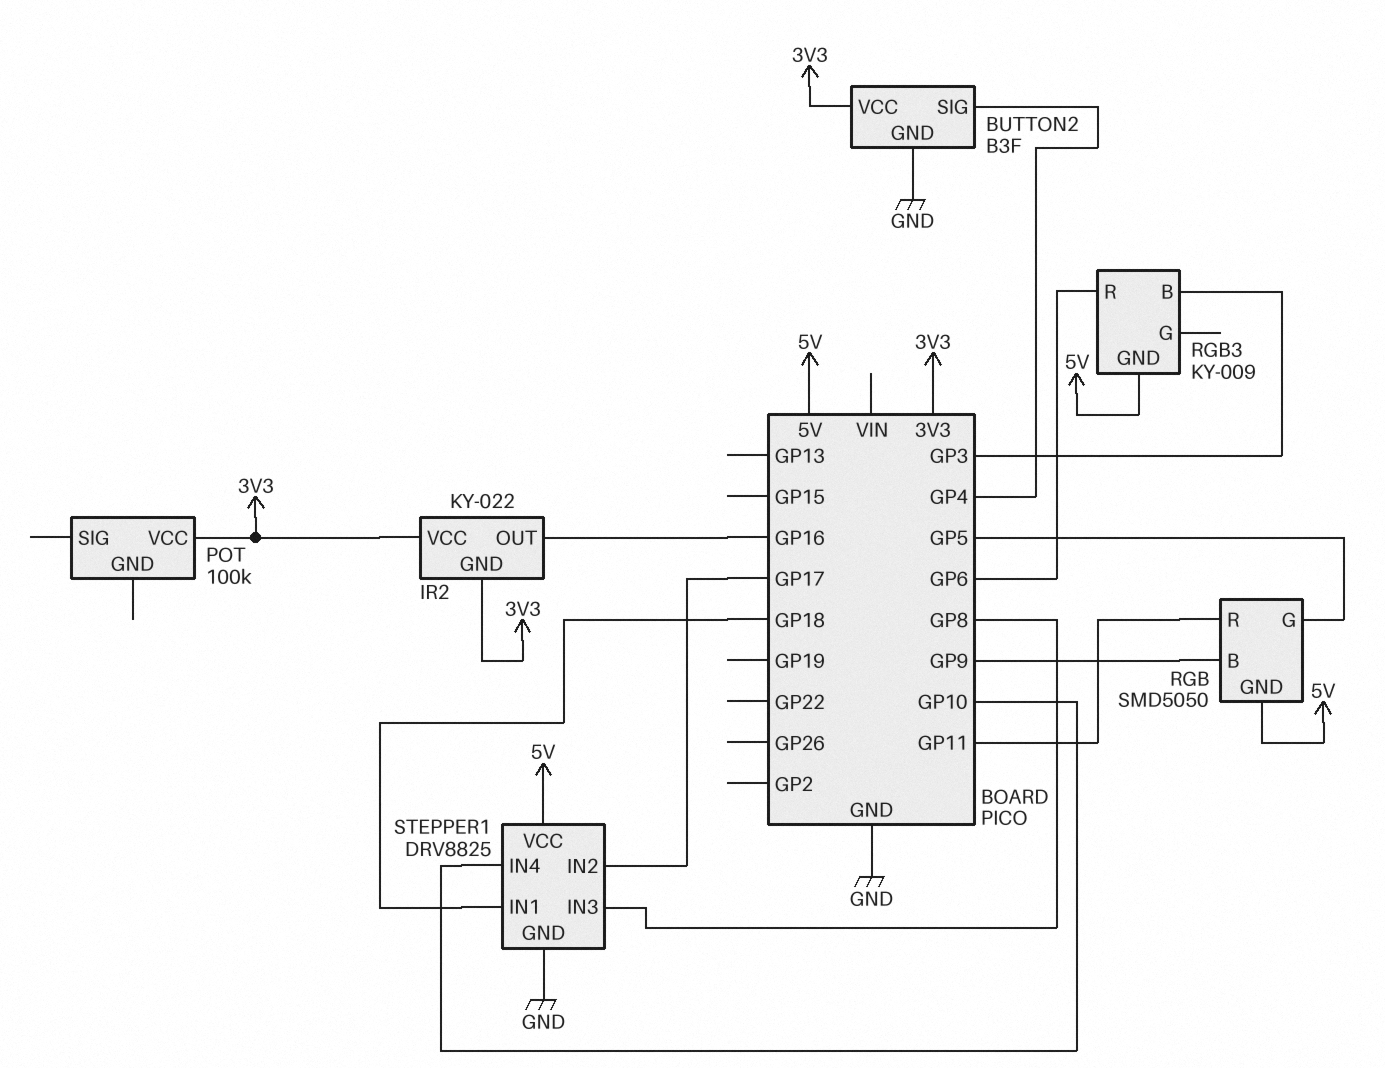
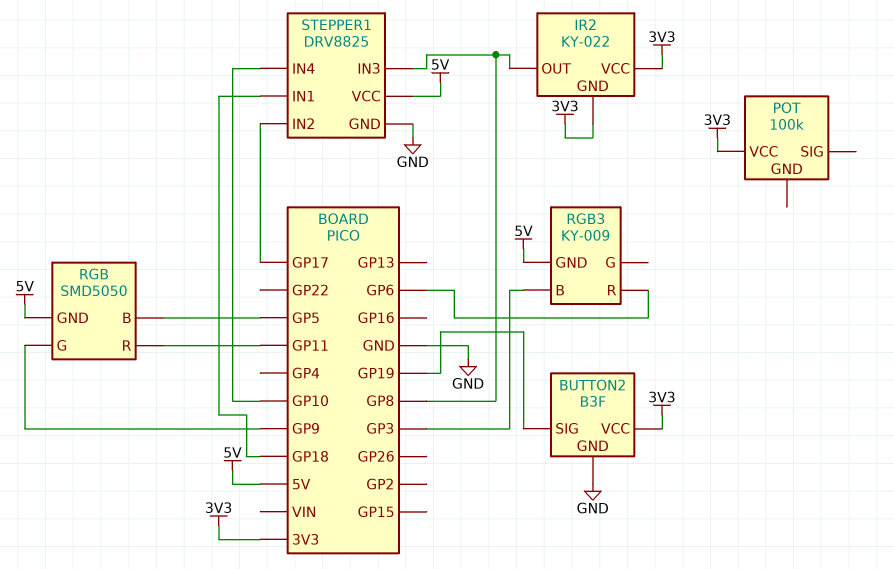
BUTTON2 pin SIG: GP4 -> GP19
IR2 pin OUT: GP16 -> GP8
RGB pin B: GP9 -> GP5
RGB pin G: GP5 -> GP9

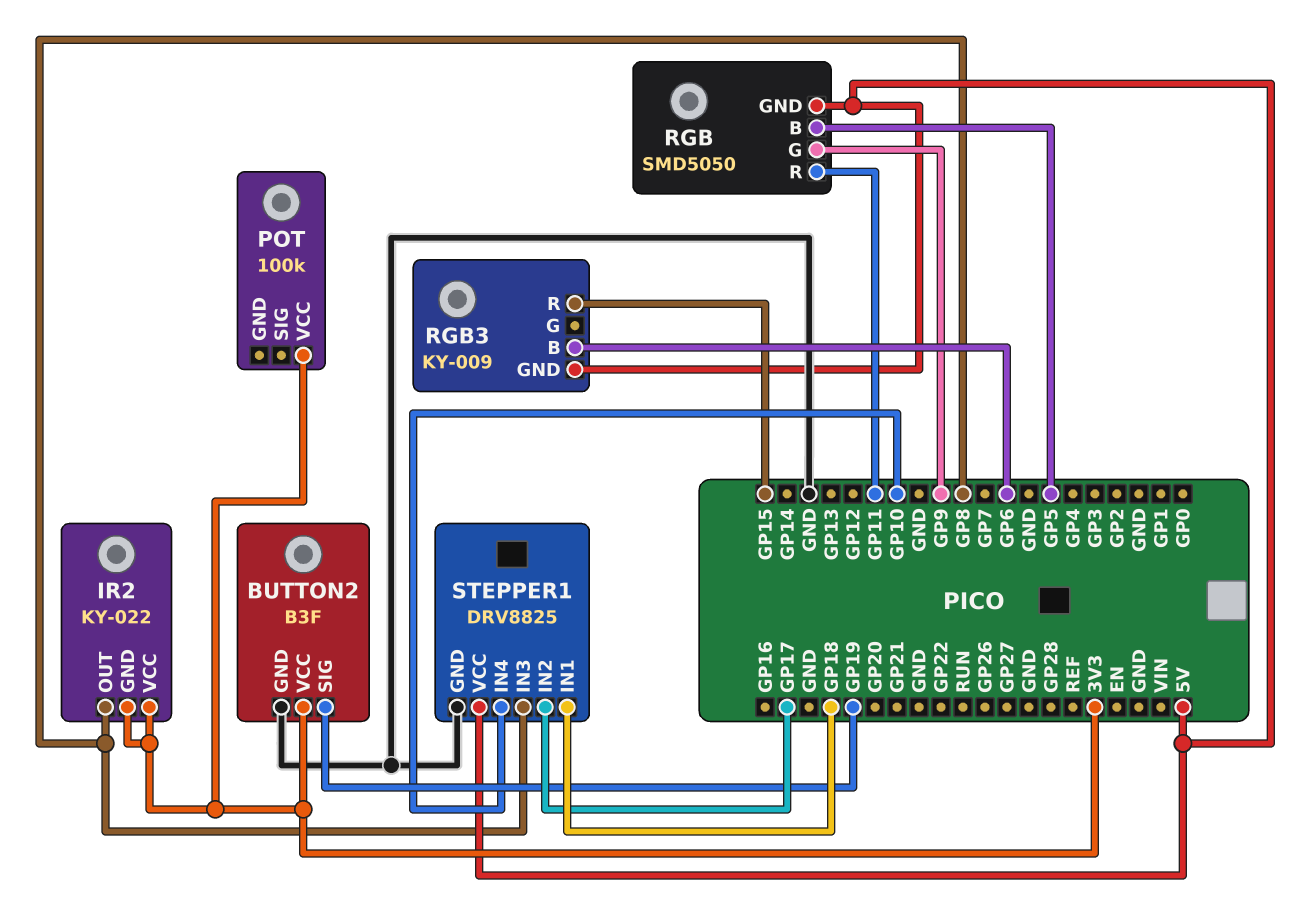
RGB3 pin B: GP3 -> GP6
RGB3 pin R: GP6 -> GP15

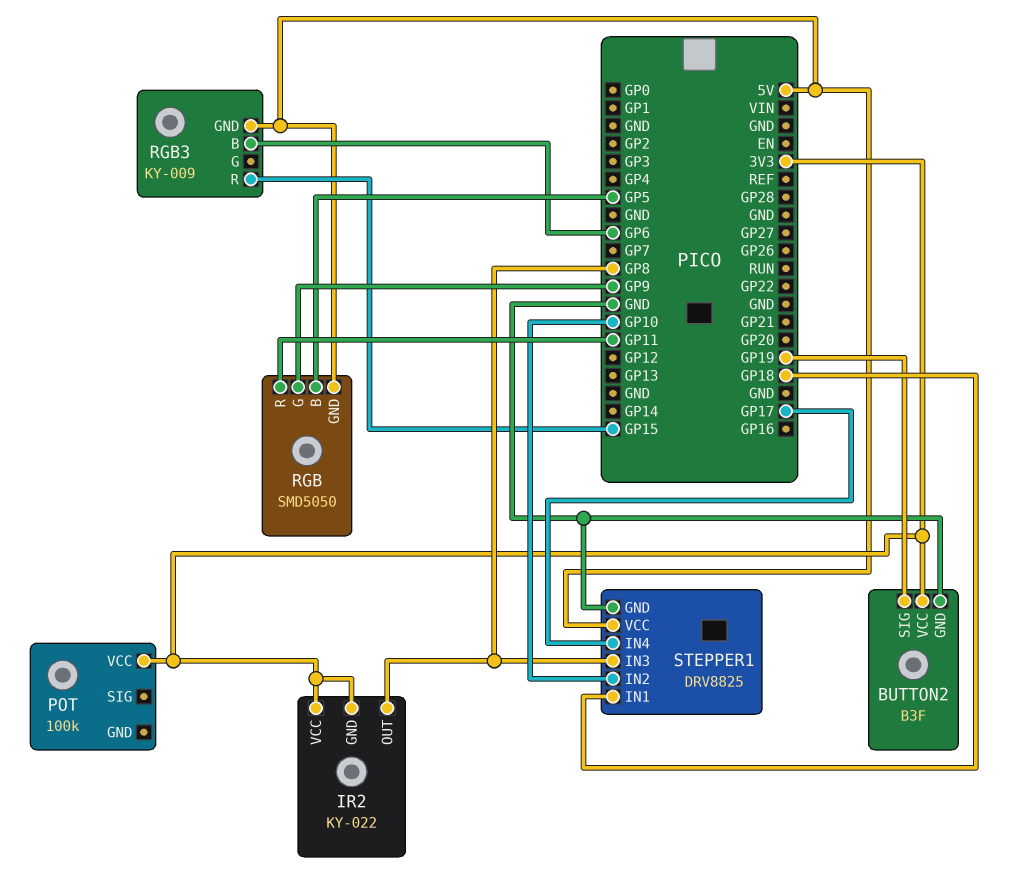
STEPPER1 pin IN2: GP17 -> GP10
STEPPER1 pin IN4: GP10 -> GP17

